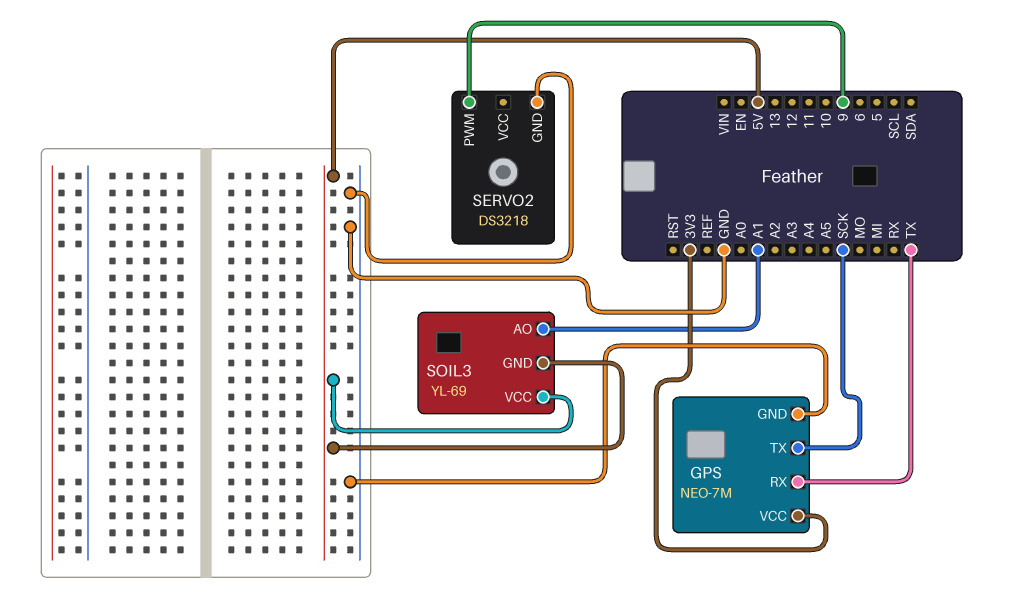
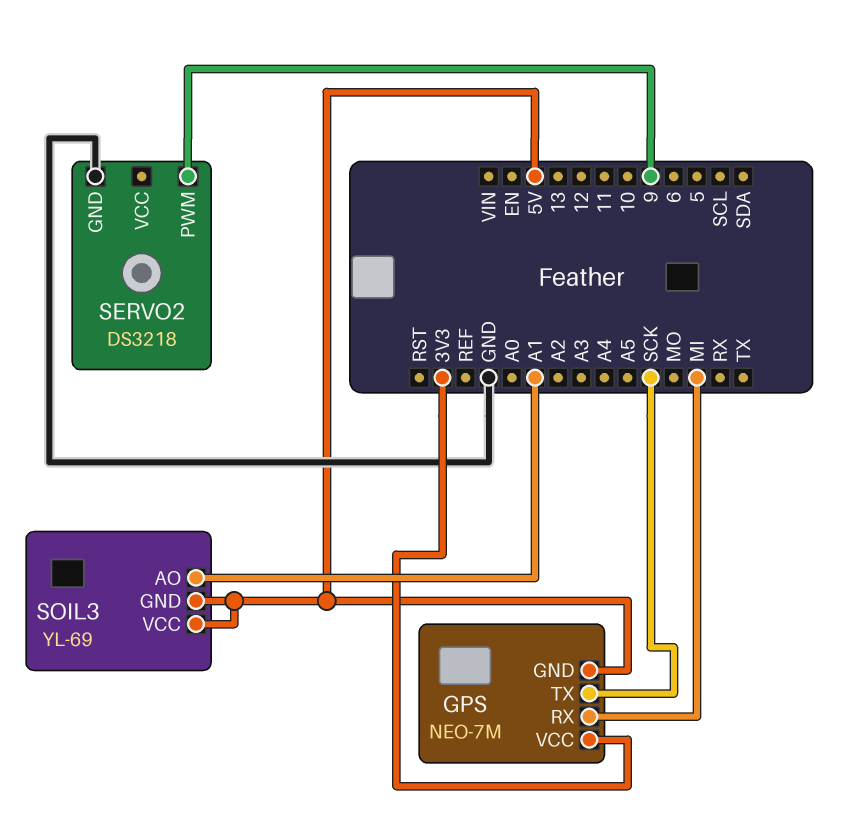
GPS pin GND: GND -> 5V
GPS pin RX: TX -> MI

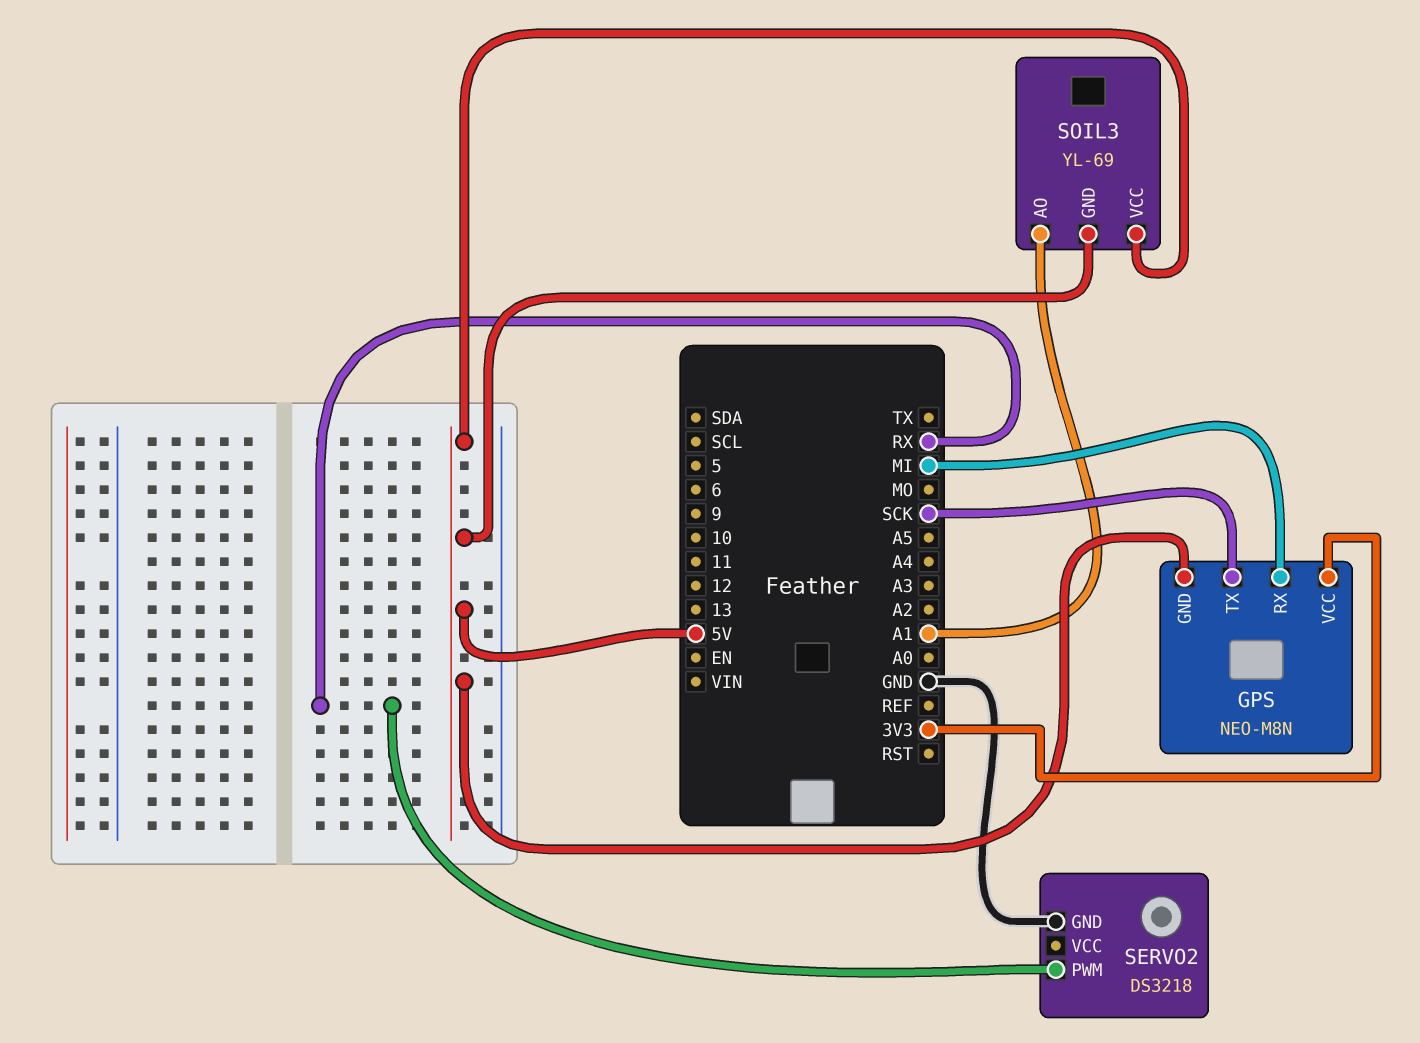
GPS: NEO-7M -> NEO-M8N
SERVO2 pin PWM: 9 -> RX

